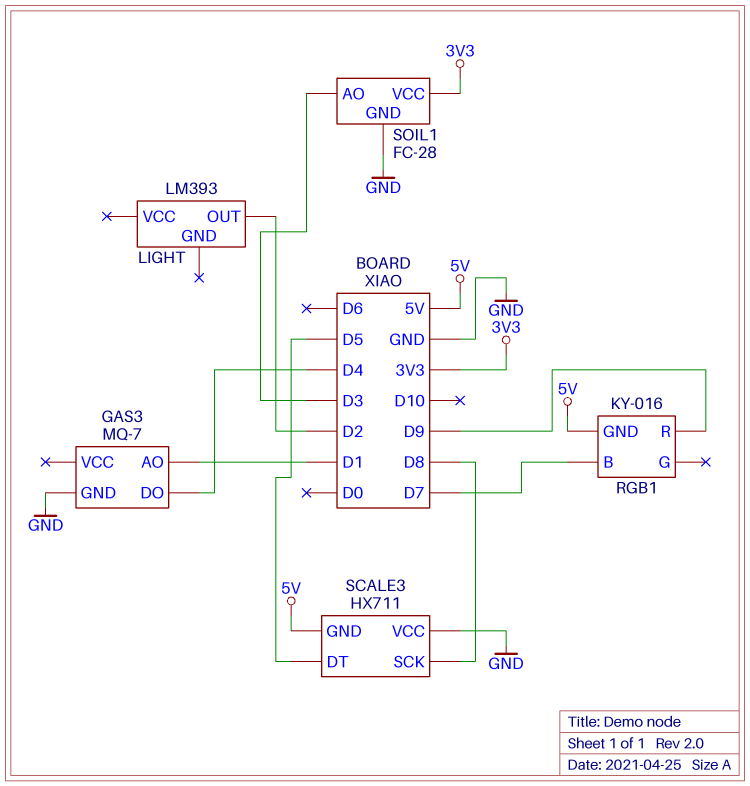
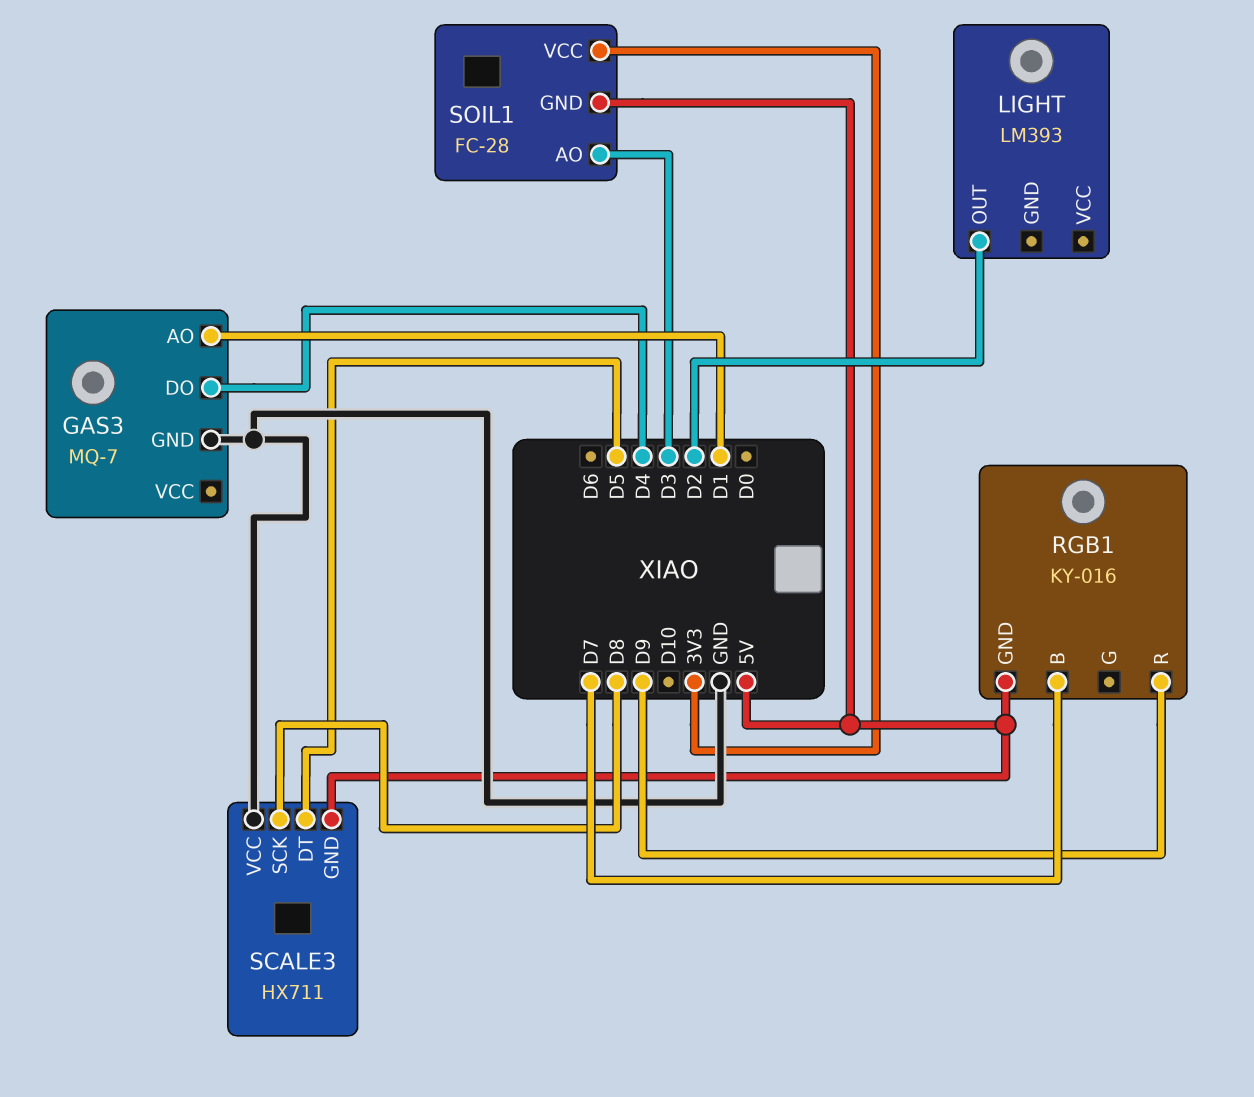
SOIL1 pin GND: GND -> 5V

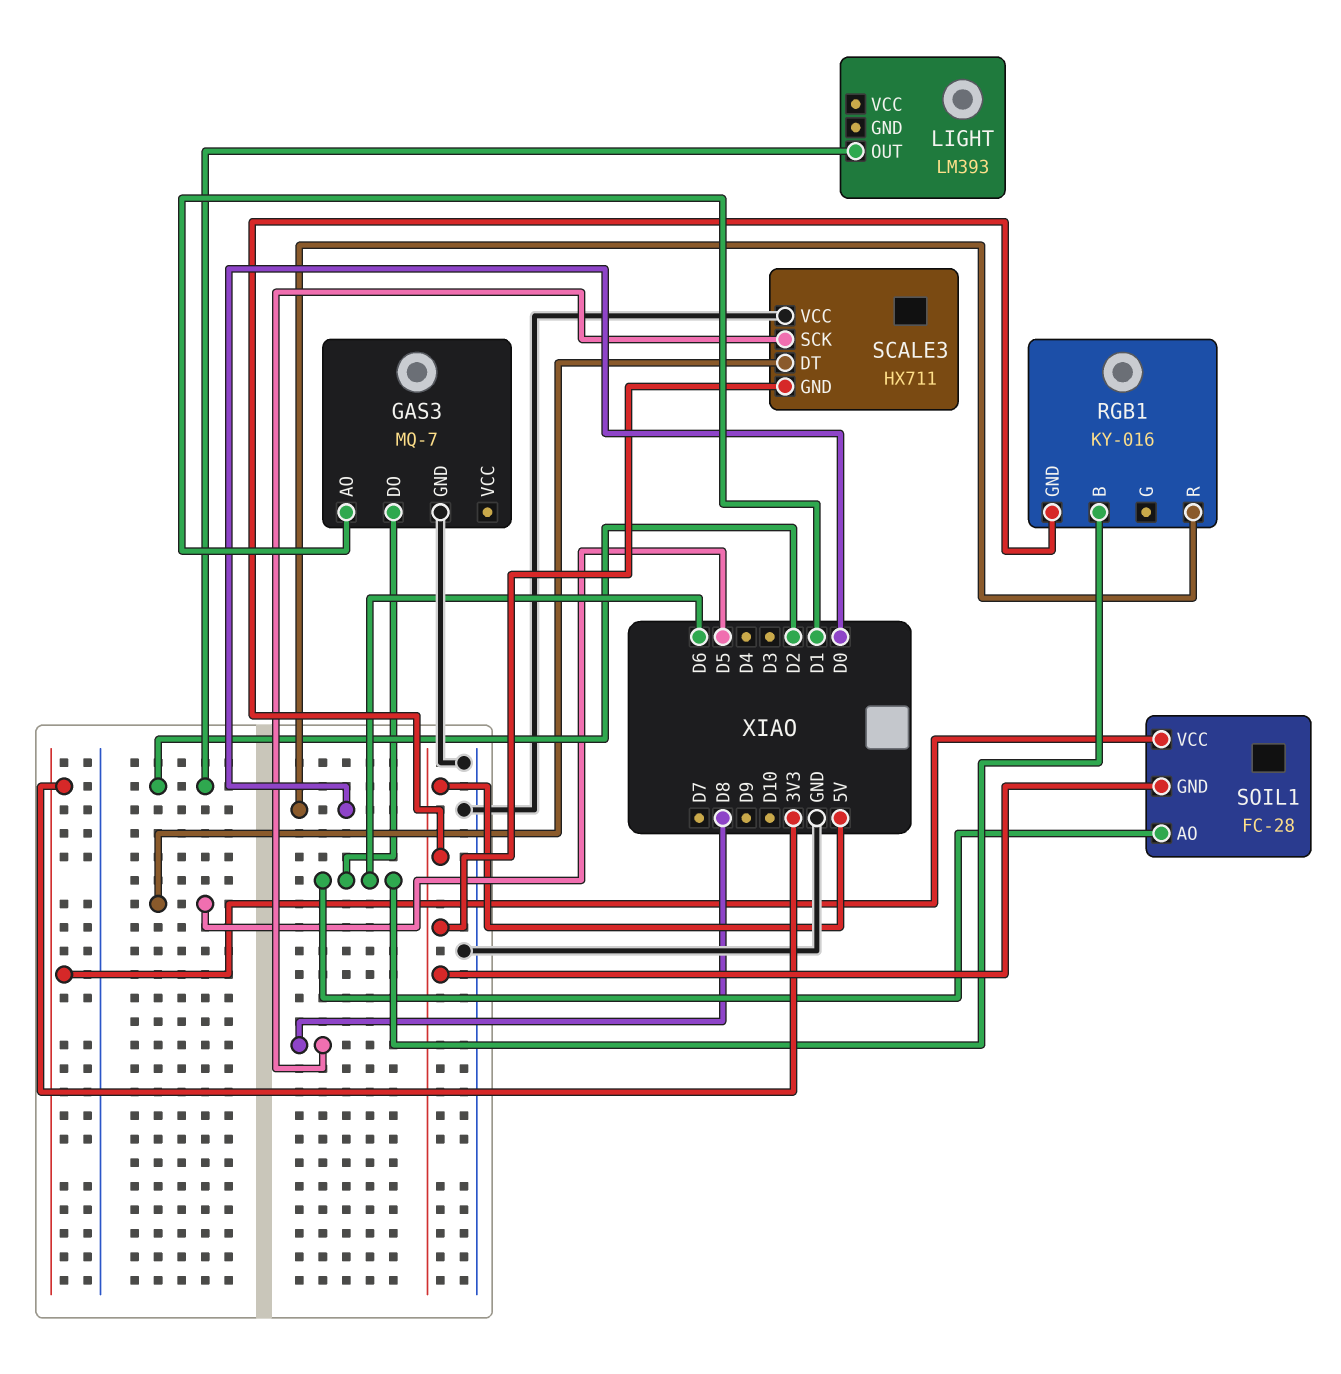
GAS3 pin DO: D4 -> D6
RGB1 pin B: D7 -> D6
RGB1 pin R: D9 -> D0
SOIL1 pin AO: D3 -> D6

